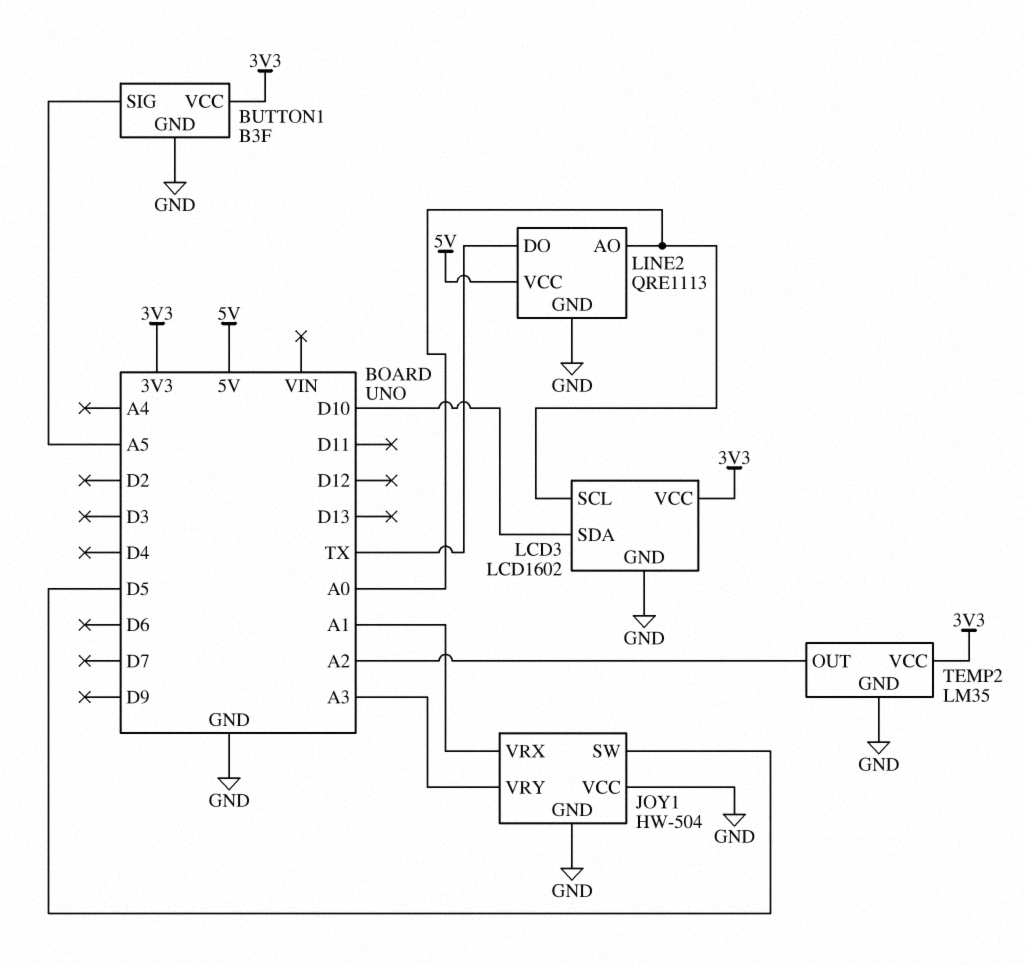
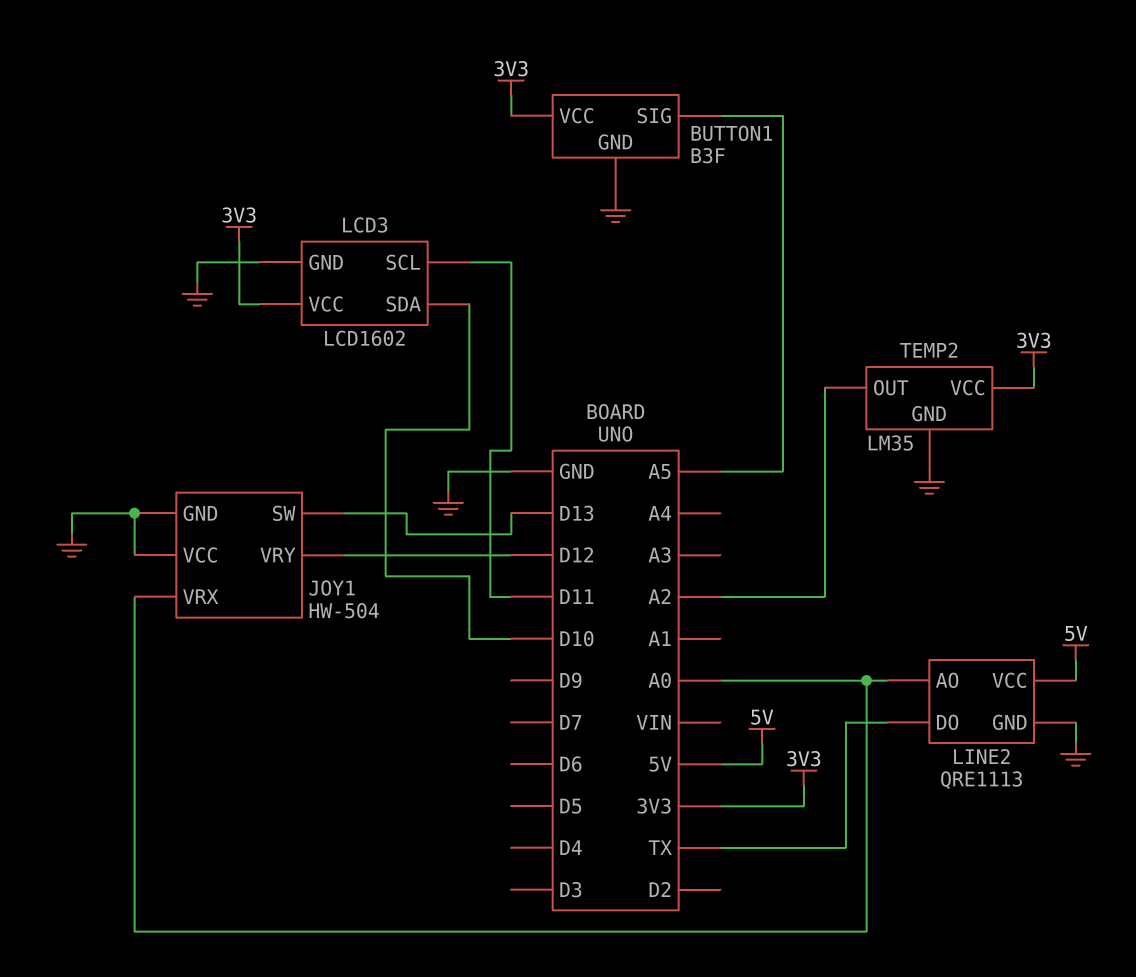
JOY1 pin SW: D5 -> D13
JOY1 pin VRX: A1 -> A0
JOY1 pin VRY: A3 -> D12
LCD3 pin SCL: A0 -> D11

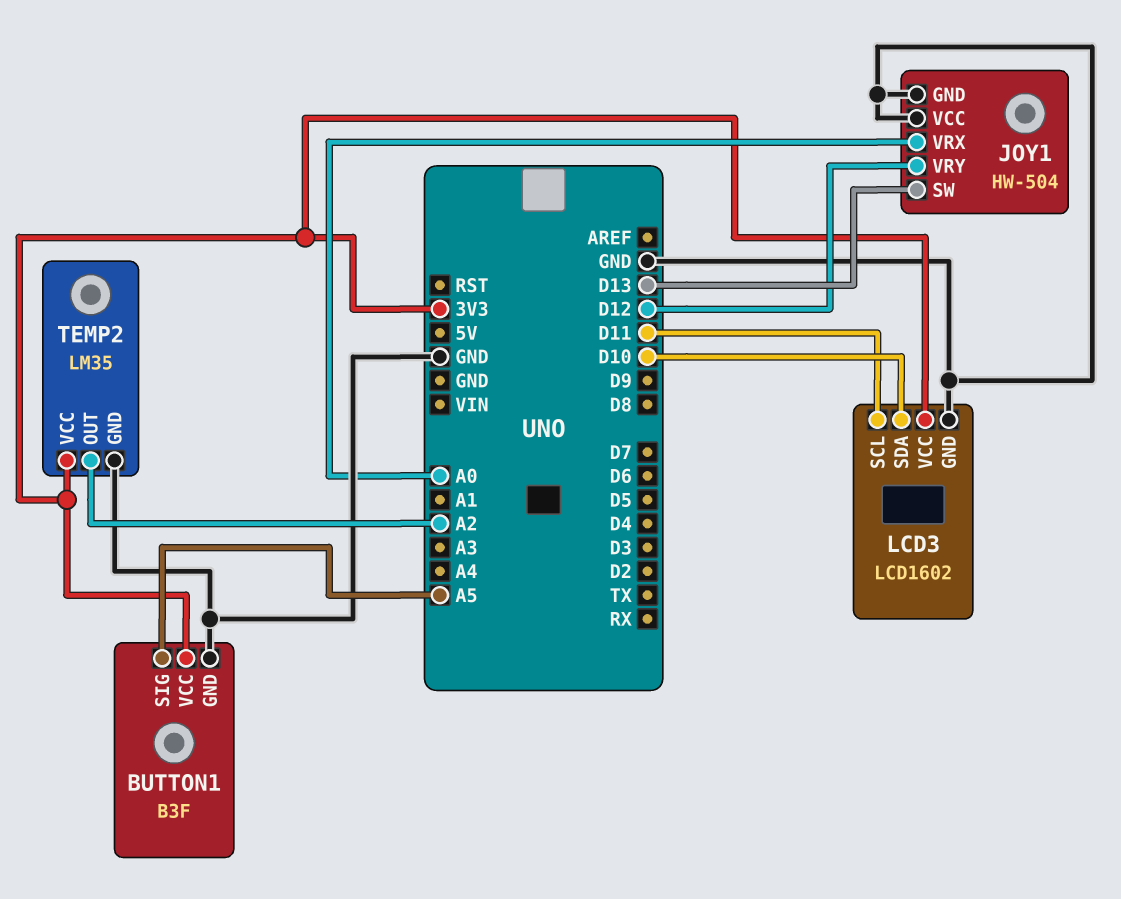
LINE2: QRE1113 -> none
LINE2 pin AO: A0 -> none
LINE2 pin DO: TX -> none
LINE2 pin GND: GND -> none
LINE2 pin VCC: 5V -> none

